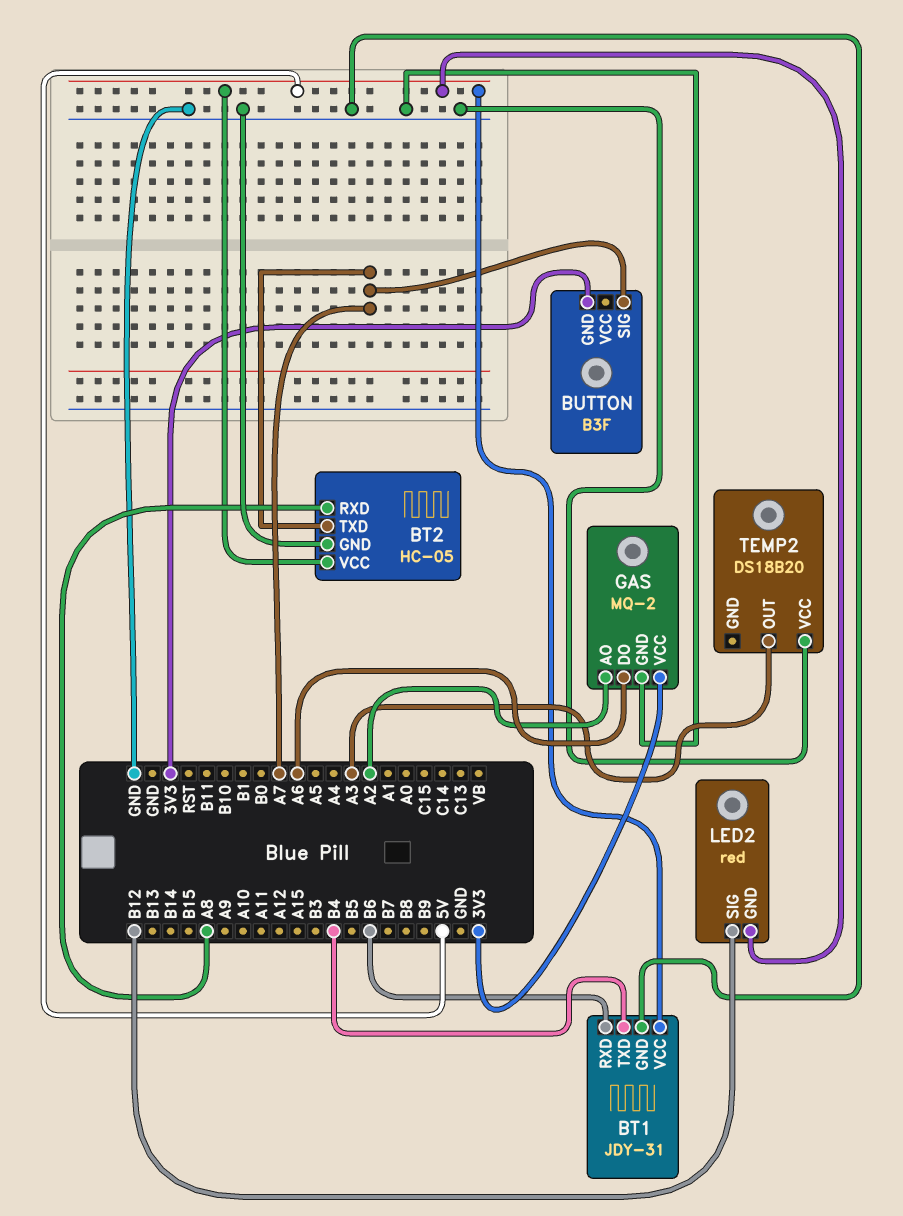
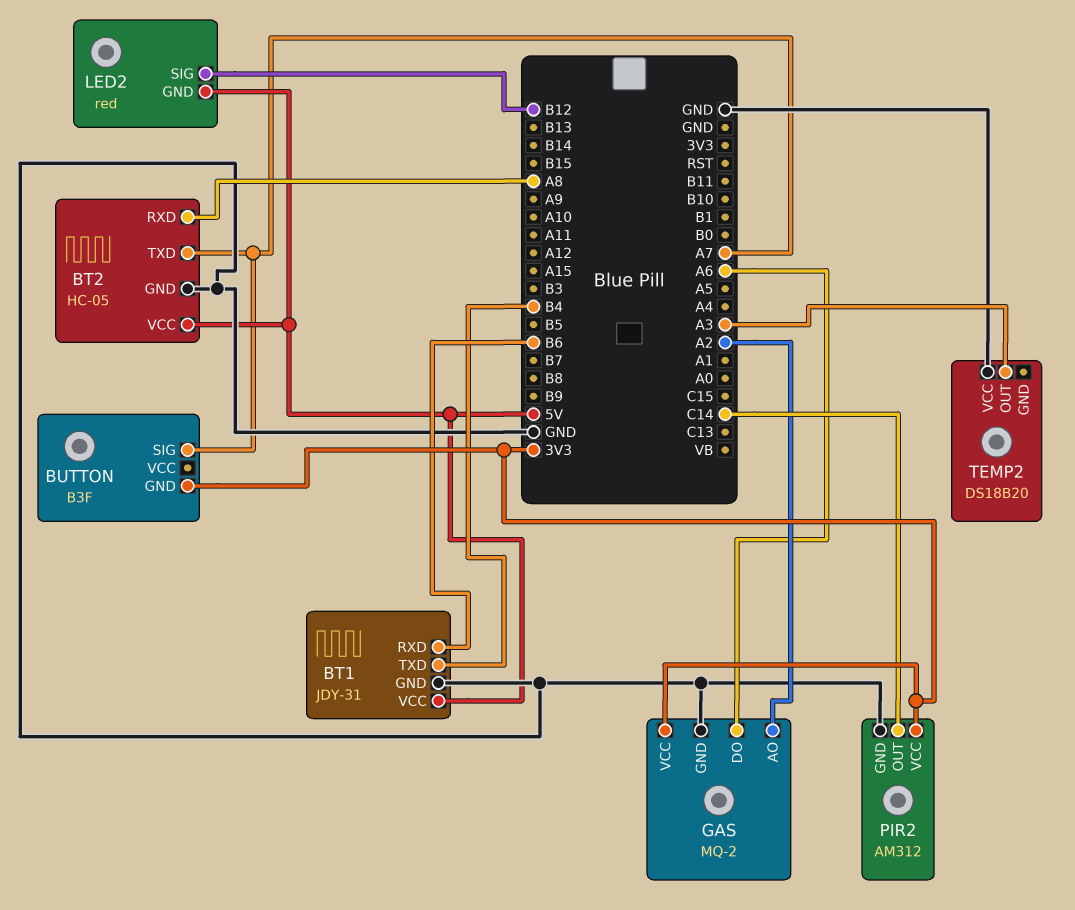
PIR2: none -> AM312
PIR2 pin GND: none -> GND
PIR2 pin OUT: none -> C14
PIR2 pin VCC: none -> 3V3

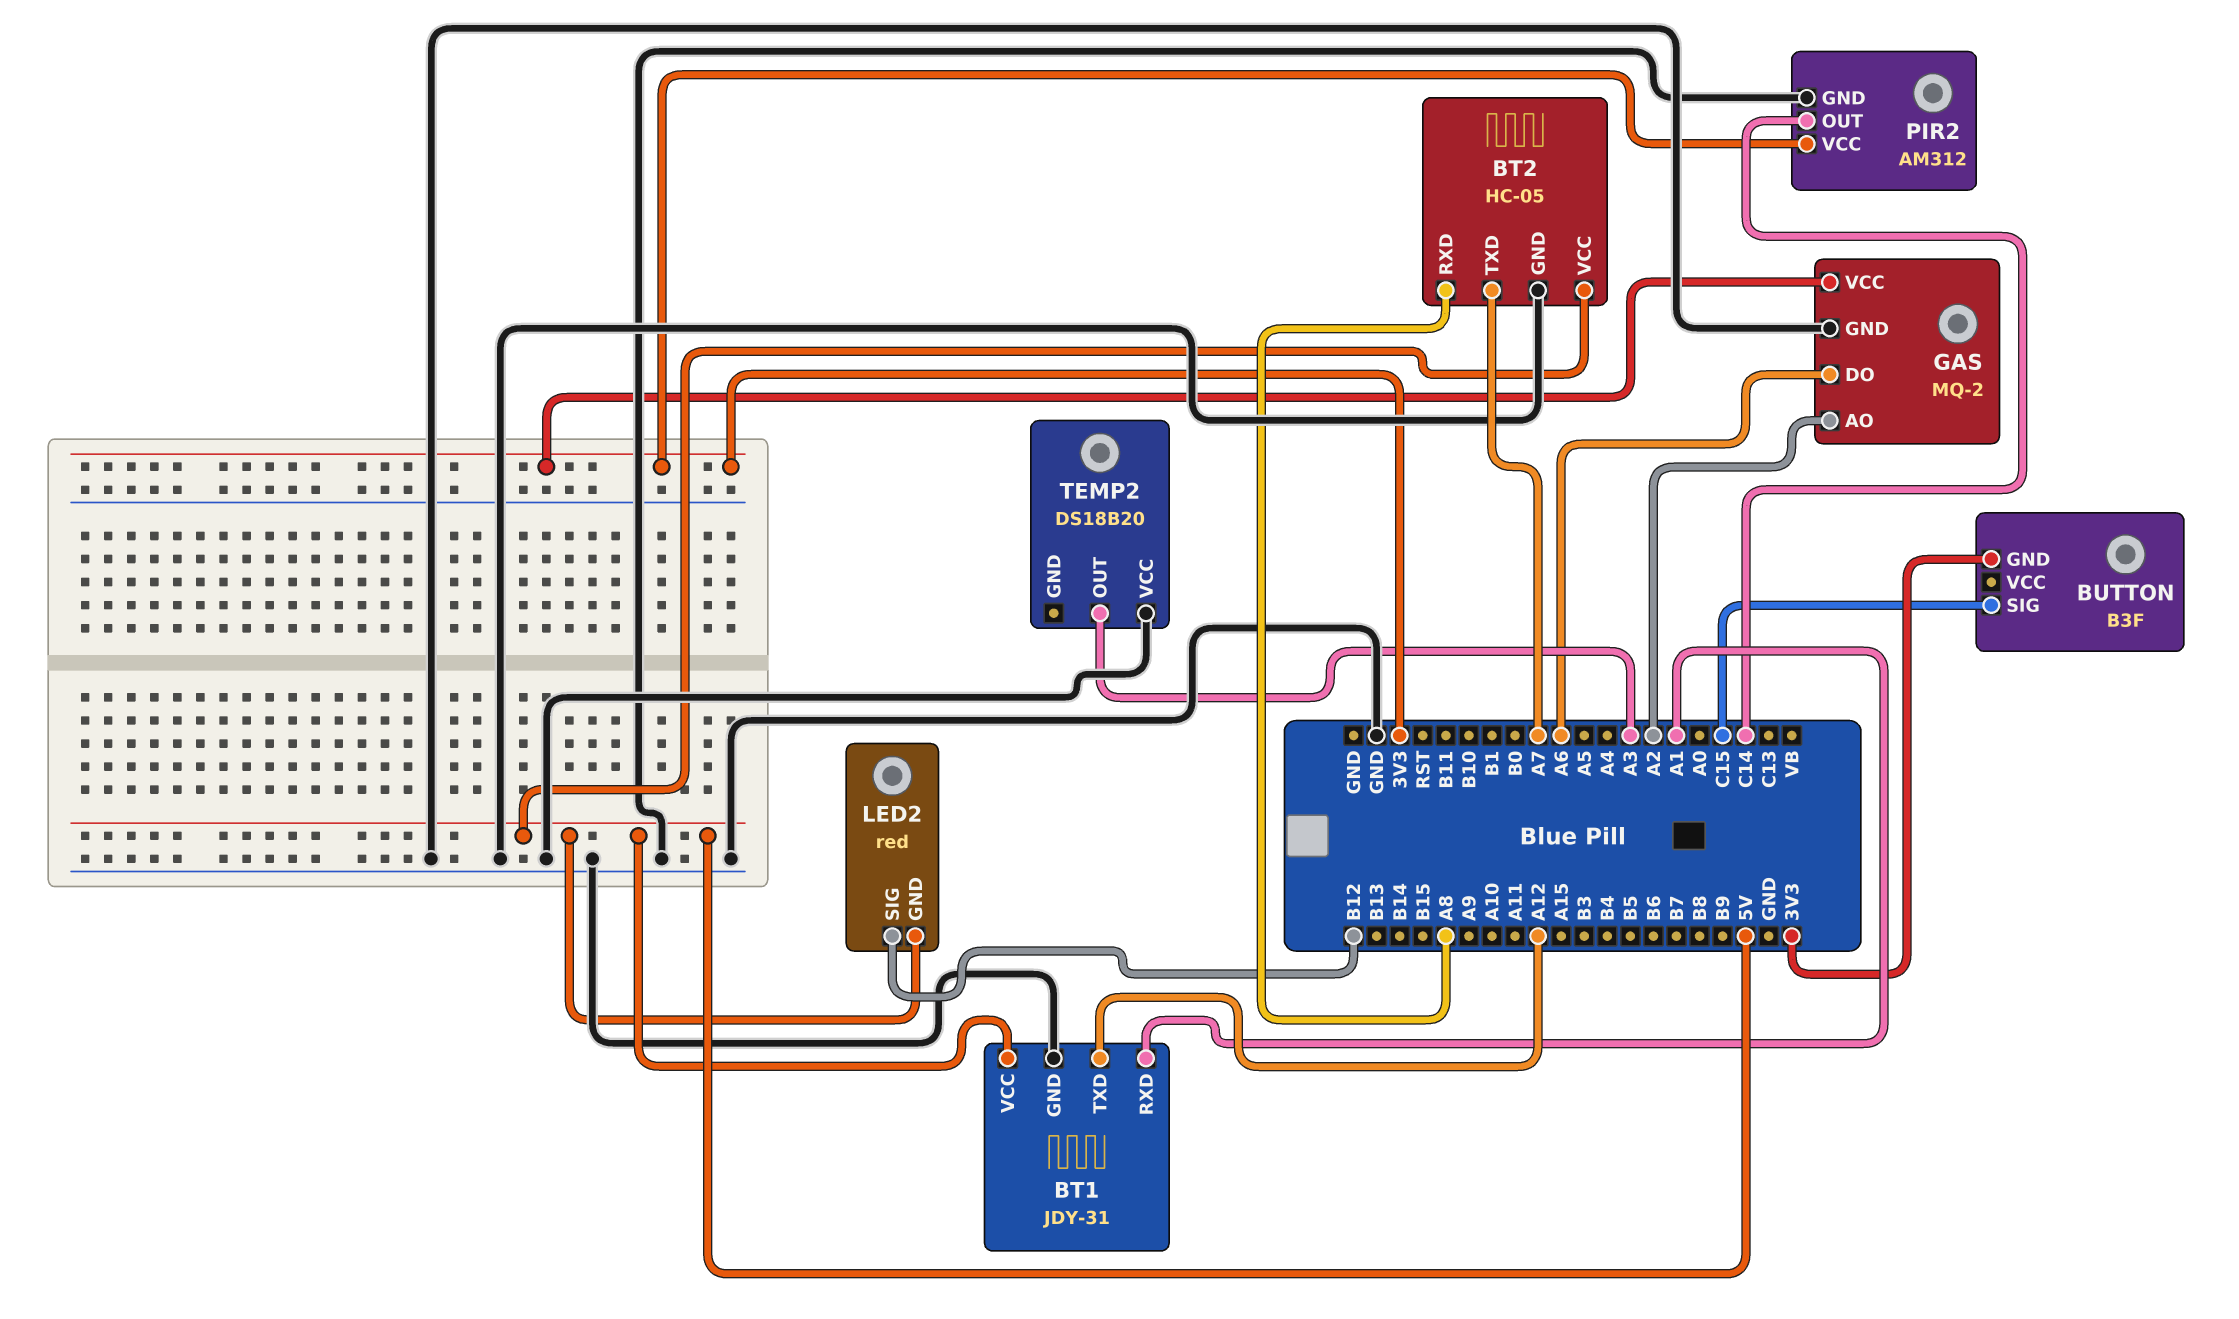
BT1 pin RXD: B6 -> A1
BT1 pin TXD: B4 -> A12
BUTTON pin SIG: A7 -> C15

